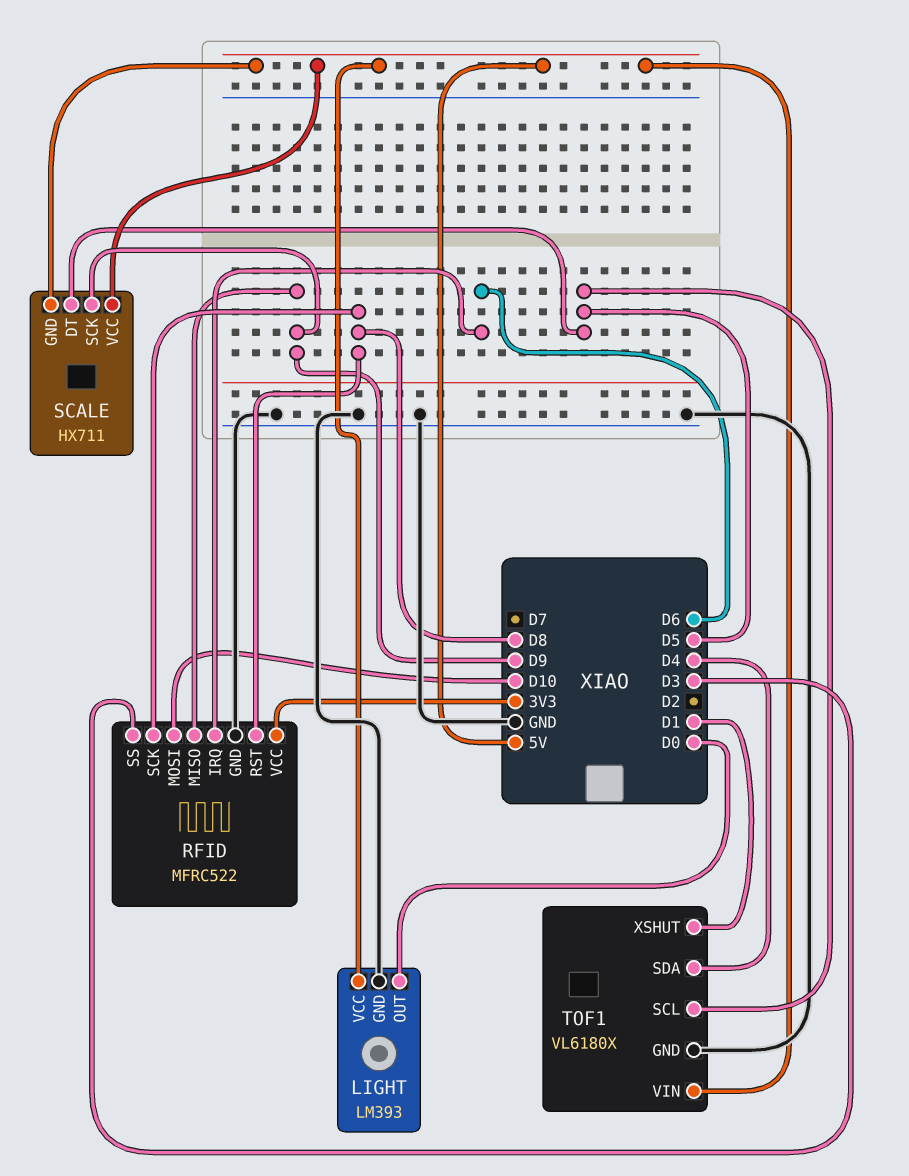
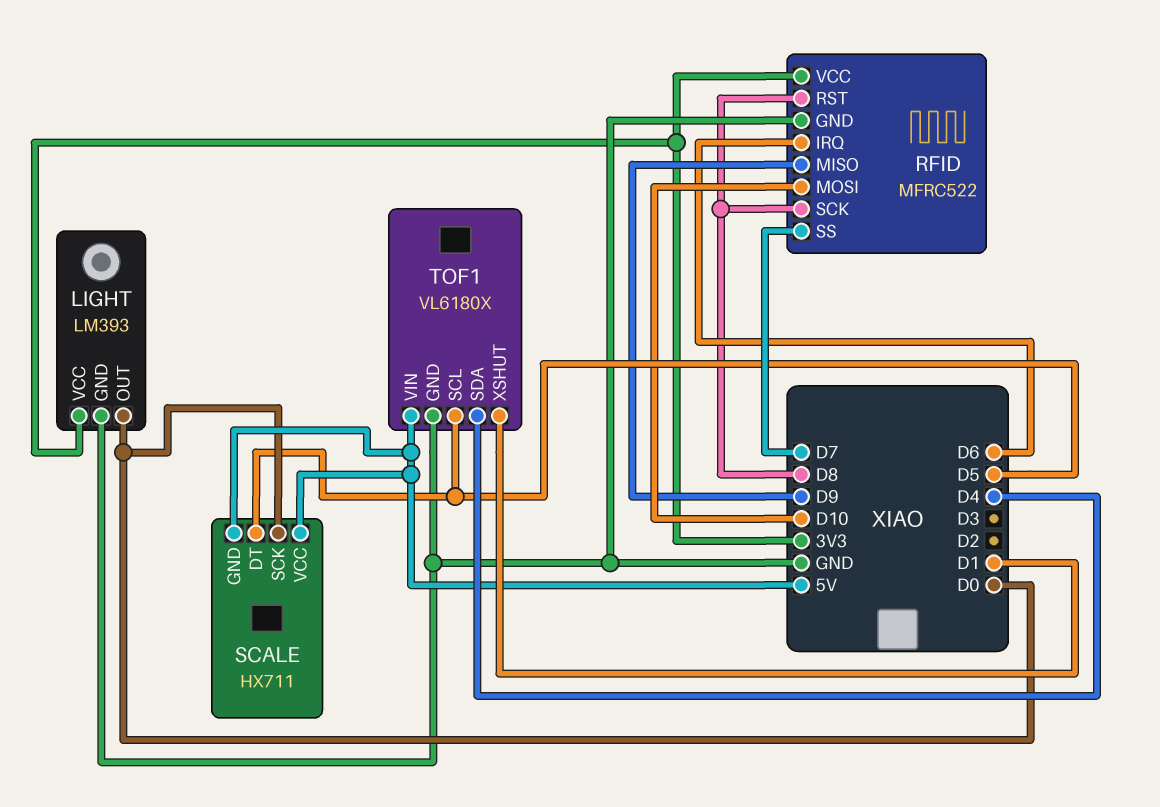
LIGHT pin VCC: 5V -> 3V3
RFID pin SS: D3 -> D7
SCALE pin SCK: D9 -> D0

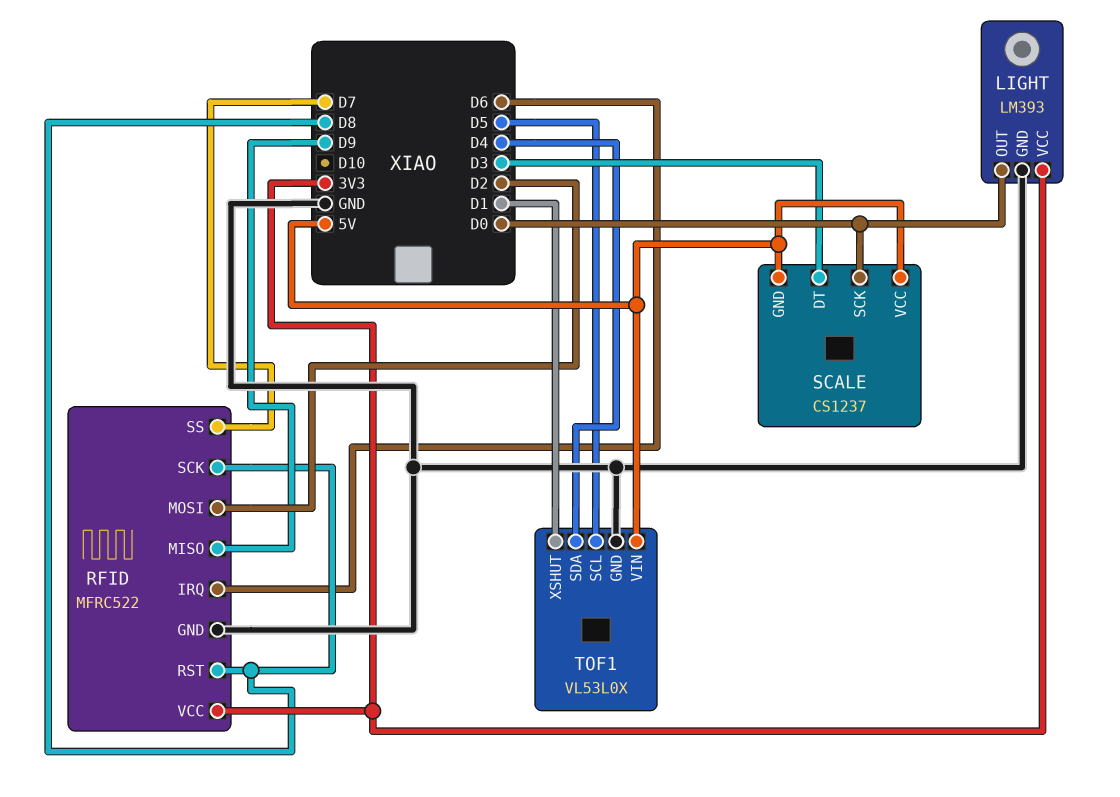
RFID pin MOSI: D10 -> D2
SCALE: HX711 -> CS1237
SCALE pin DT: D5 -> D3
TOF1: VL6180X -> VL53L0X

